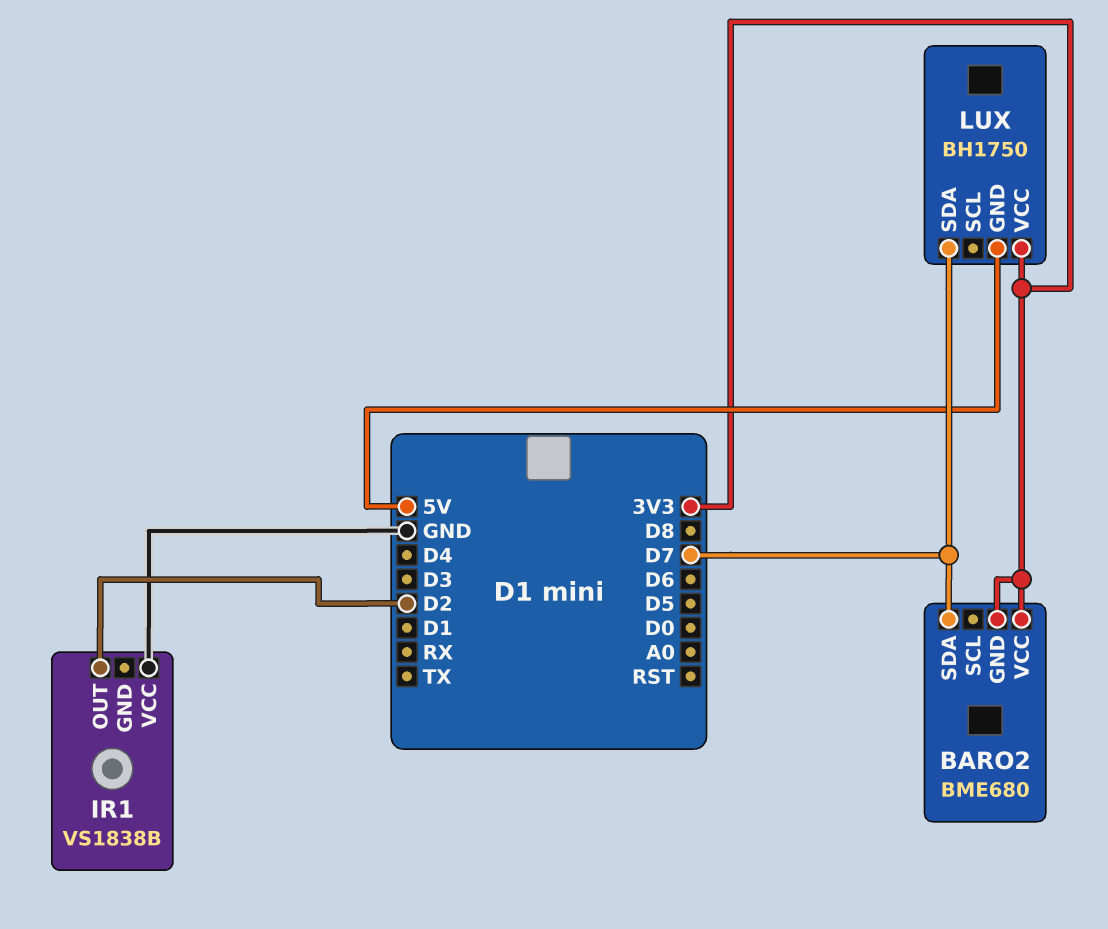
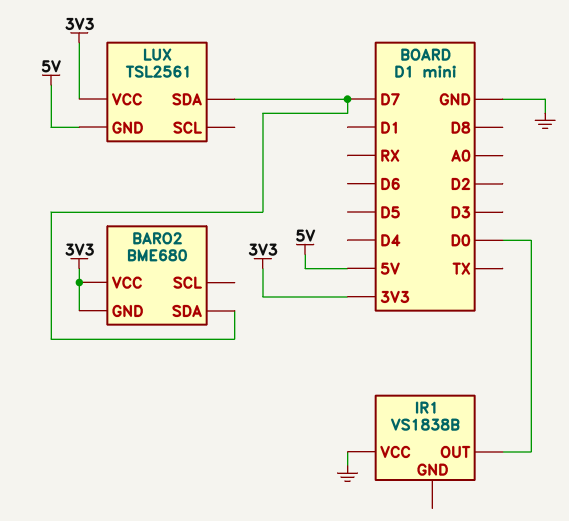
IR1 pin OUT: D2 -> D0
LUX: BH1750 -> TSL2561

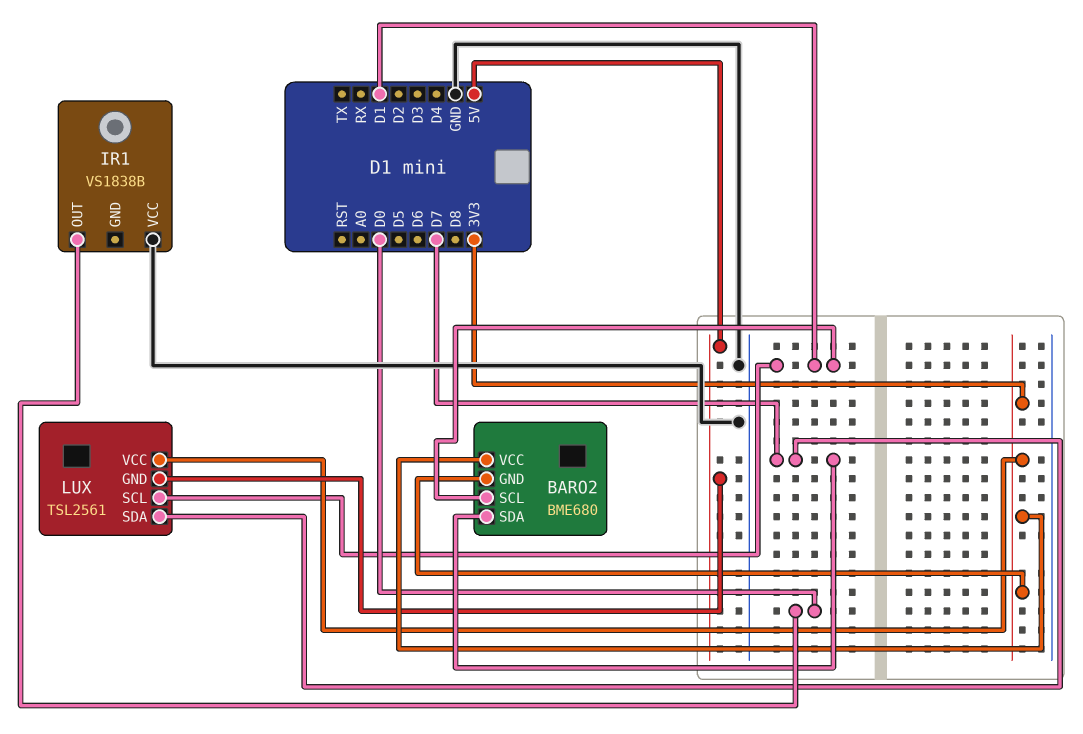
BARO2 pin SCL: none -> D1
LUX pin SCL: none -> D1

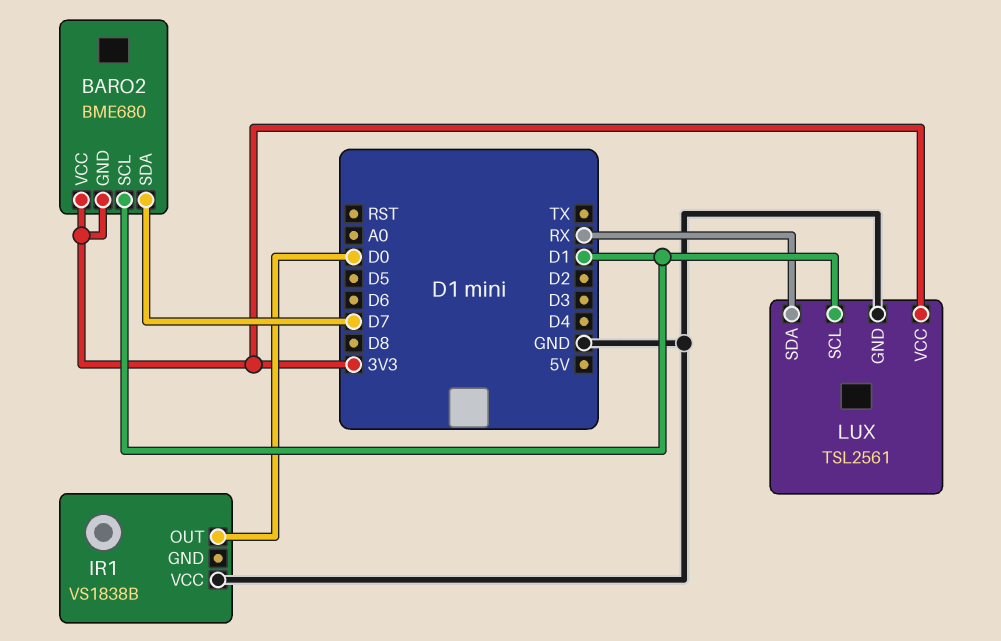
LUX pin GND: 5V -> GND
LUX pin SDA: D7 -> RX

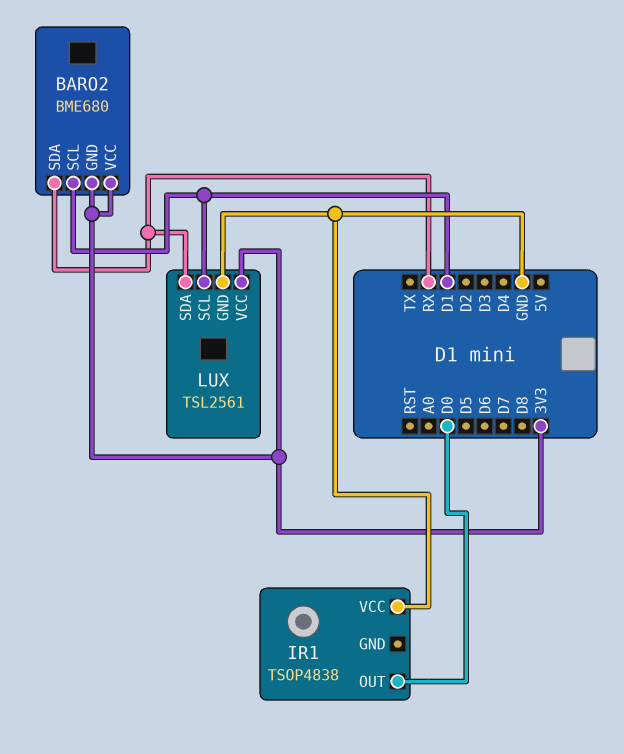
BARO2 pin SDA: D7 -> RX
IR1: VS1838B -> TSOP4838

